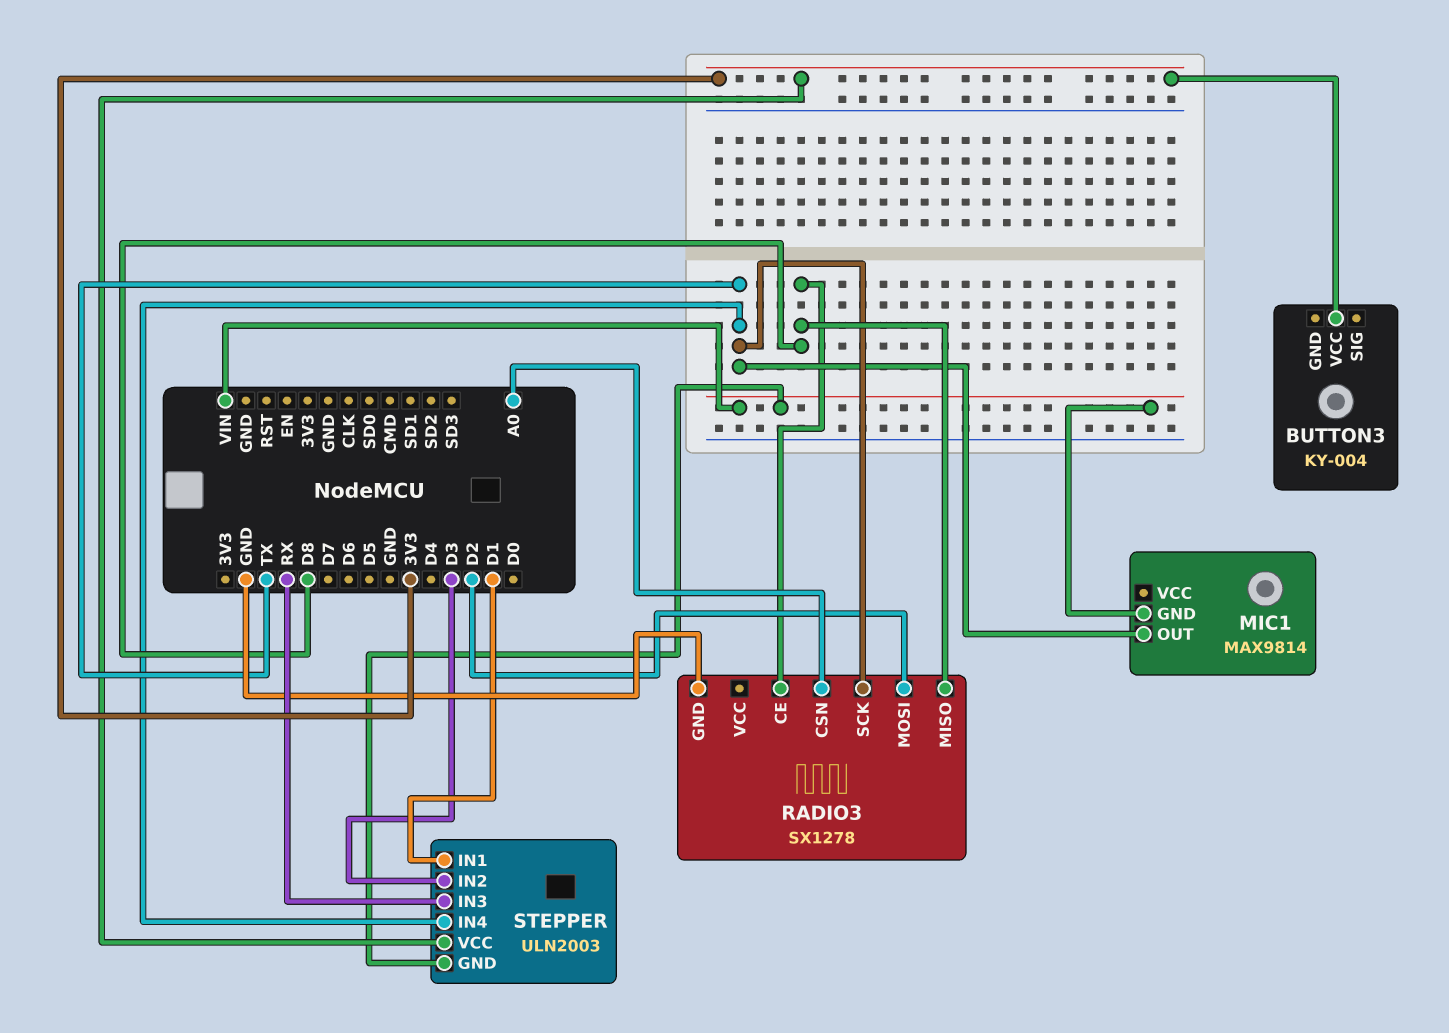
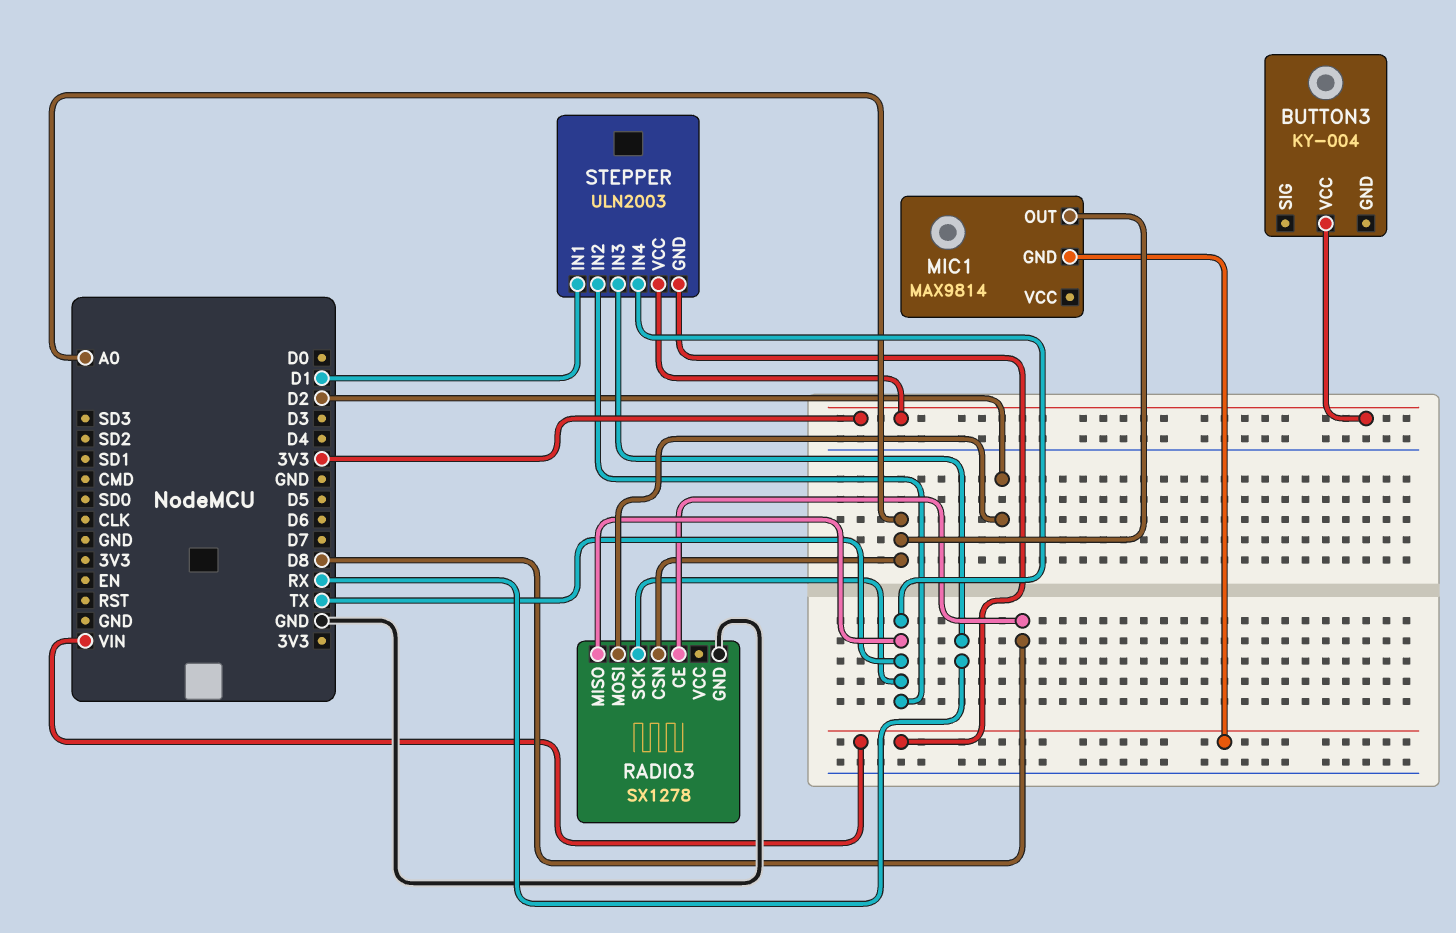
MIC1 pin OUT: TX -> A0
RADIO3 pin MISO: D8 -> TX
STEPPER pin IN2: D3 -> TX

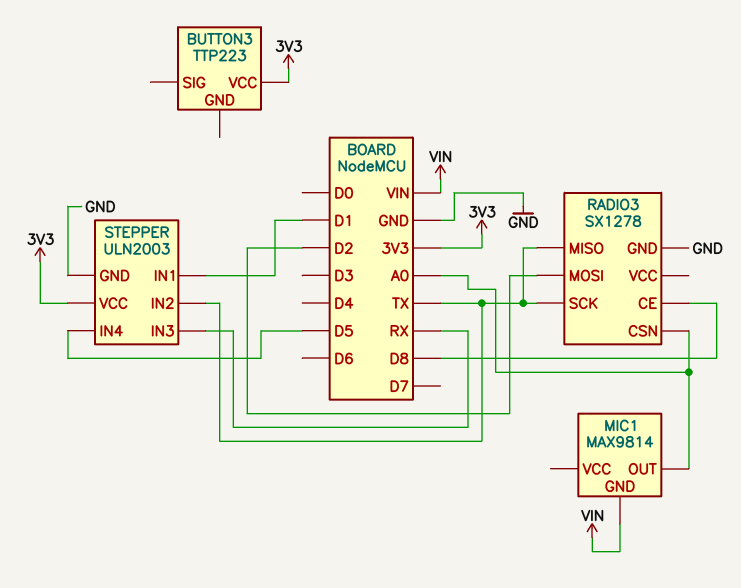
BUTTON3: KY-004 -> TTP223
STEPPER pin GND: VIN -> GND
STEPPER pin IN4: TX -> D5

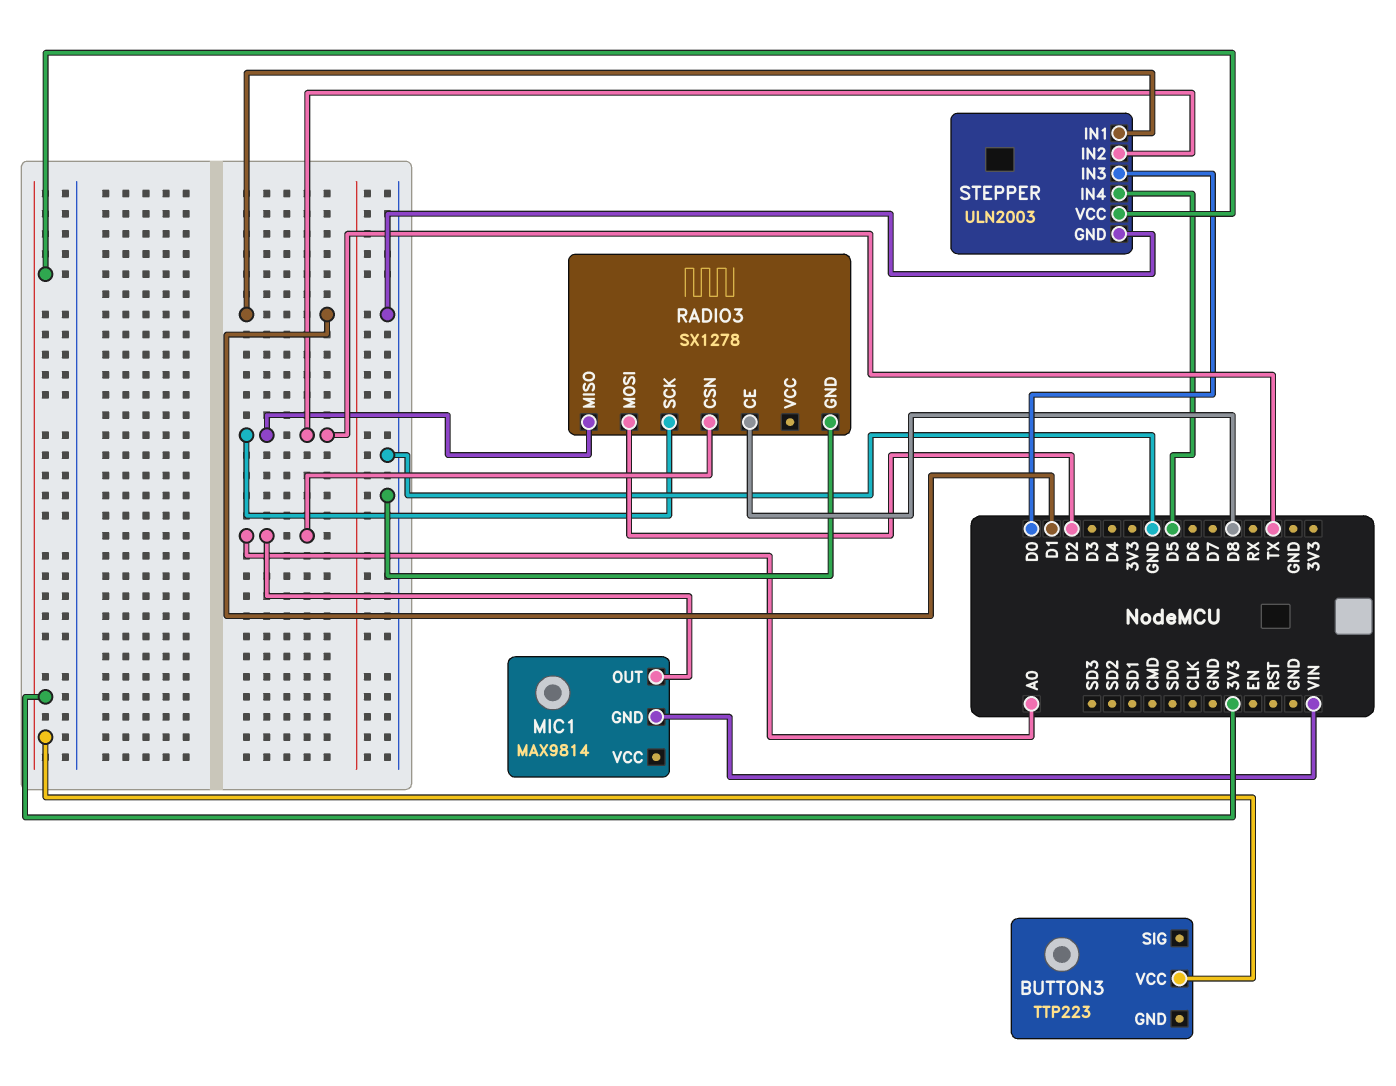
STEPPER pin IN3: RX -> D0

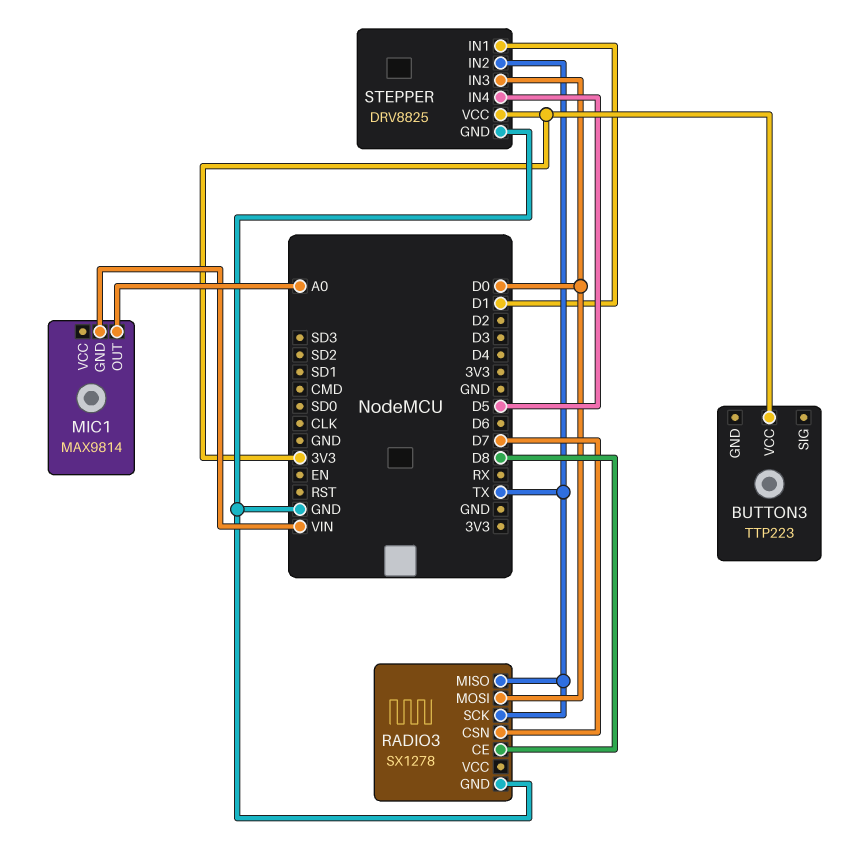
RADIO3 pin CSN: A0 -> D7
RADIO3 pin MOSI: D2 -> D0
STEPPER: ULN2003 -> DRV8825

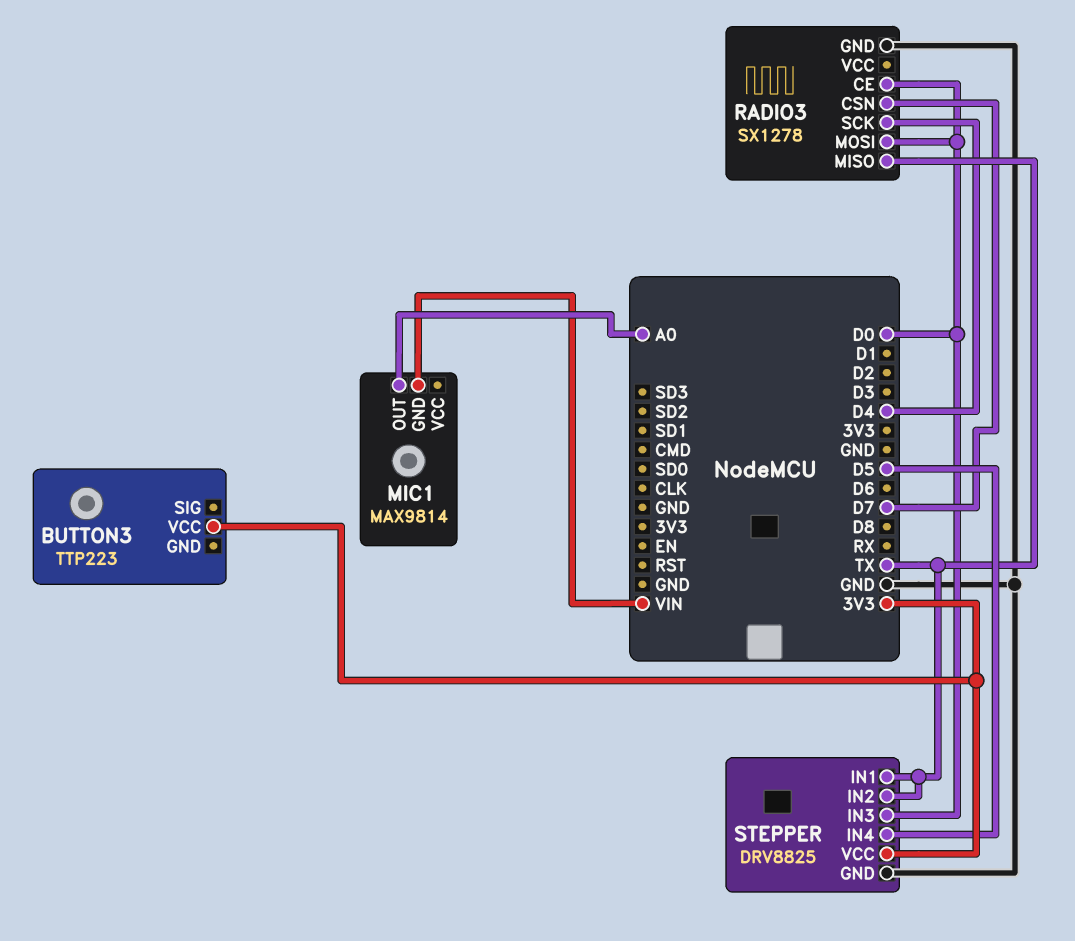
RADIO3 pin CE: D8 -> D0
RADIO3 pin SCK: TX -> D4
STEPPER pin IN1: D1 -> TX

